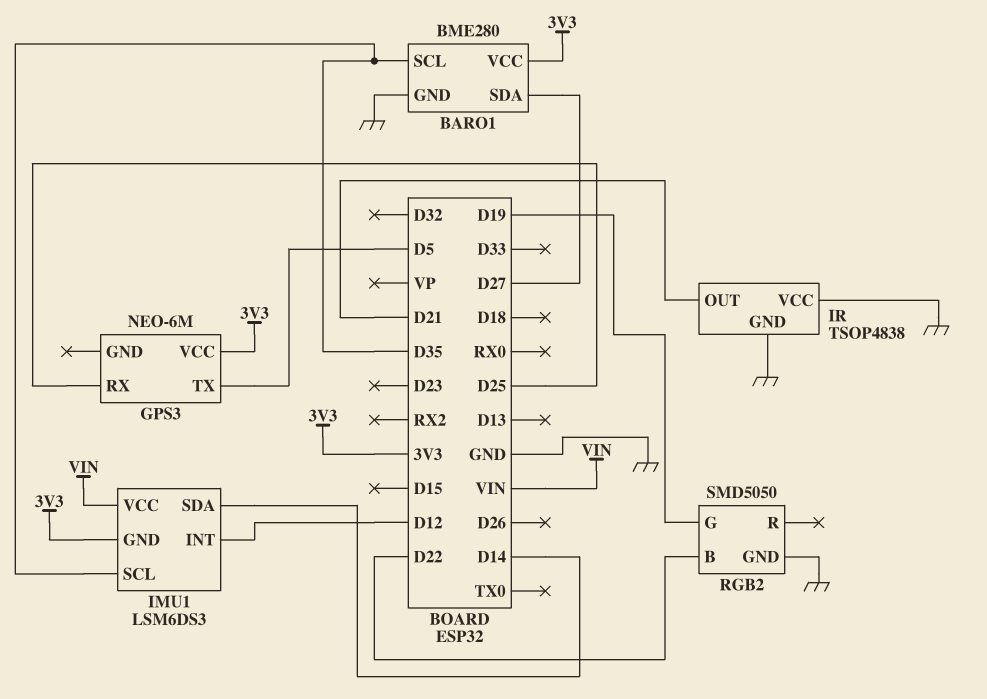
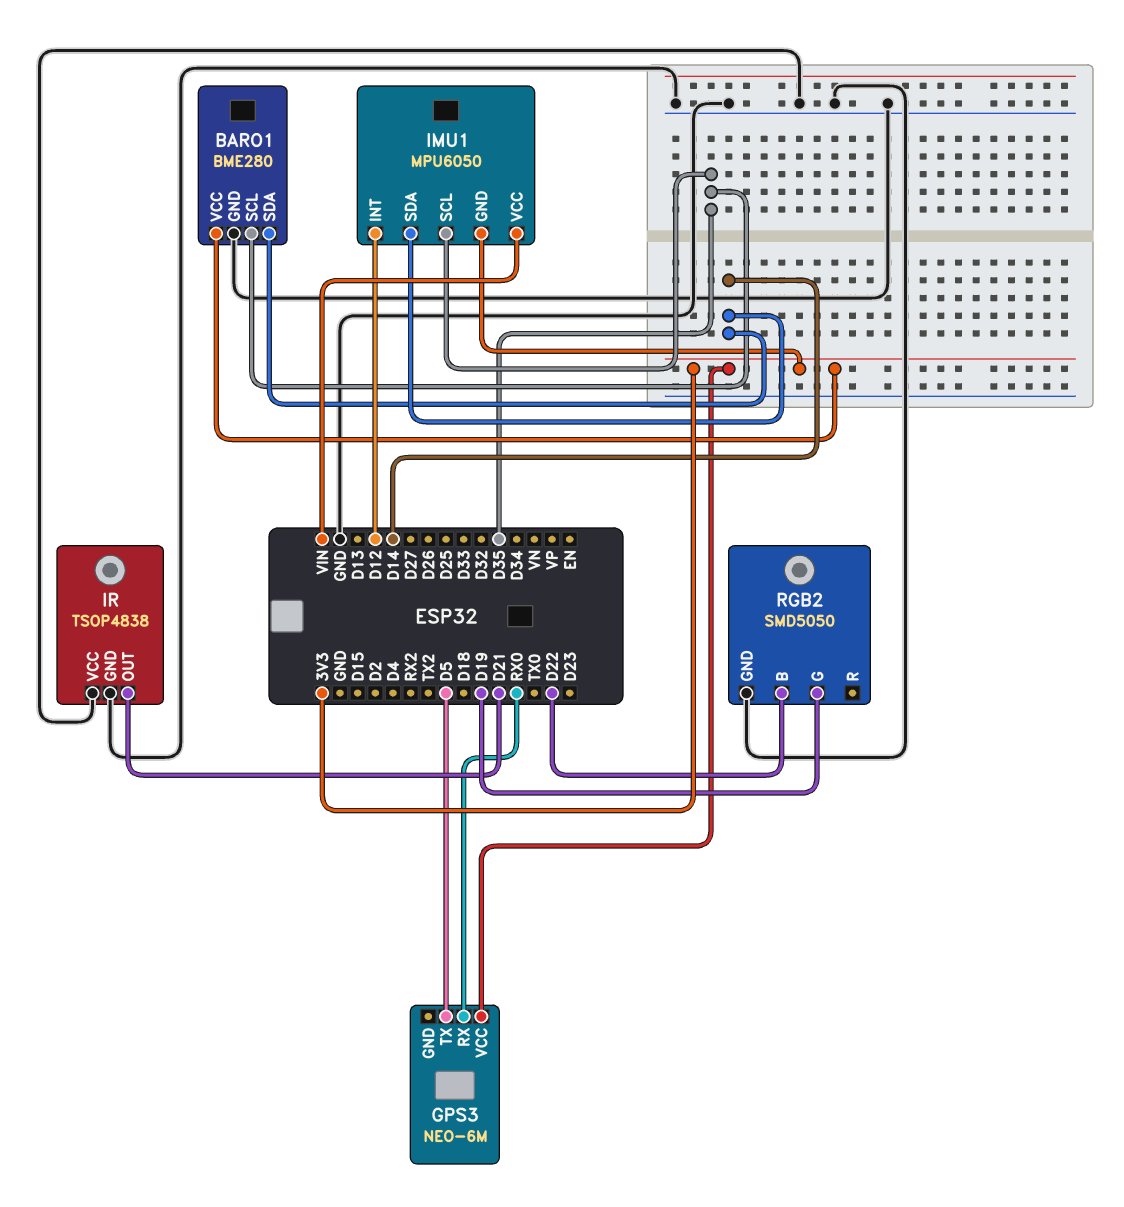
BARO1 pin SDA: D27 -> D14
GPS3 pin RX: D25 -> RX0
IMU1: LSM6DS3 -> MPU6050

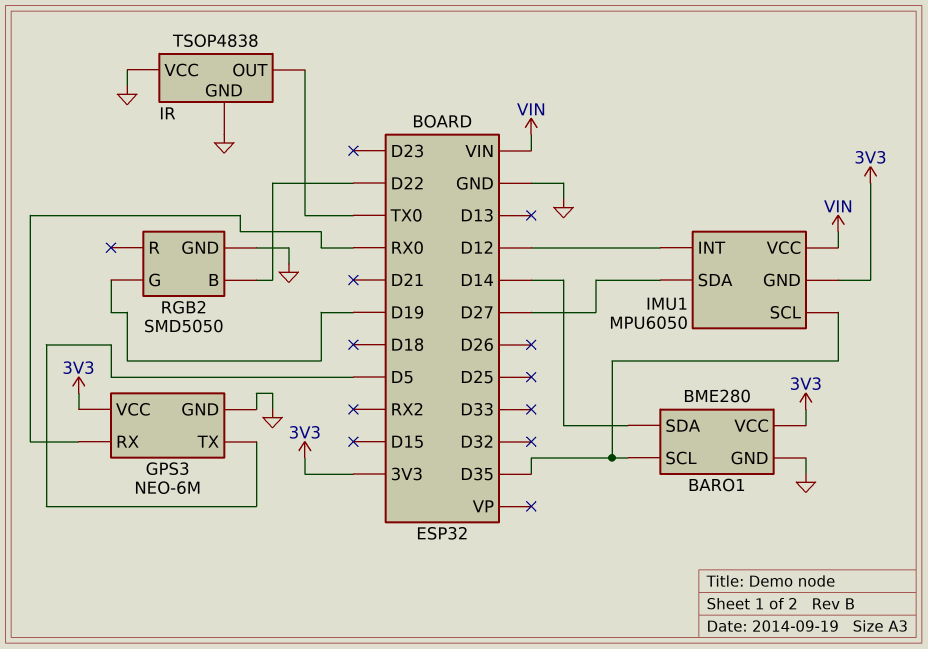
GPS3 pin GND: none -> GND
IMU1 pin SDA: D14 -> D27
IR pin OUT: D21 -> TX0

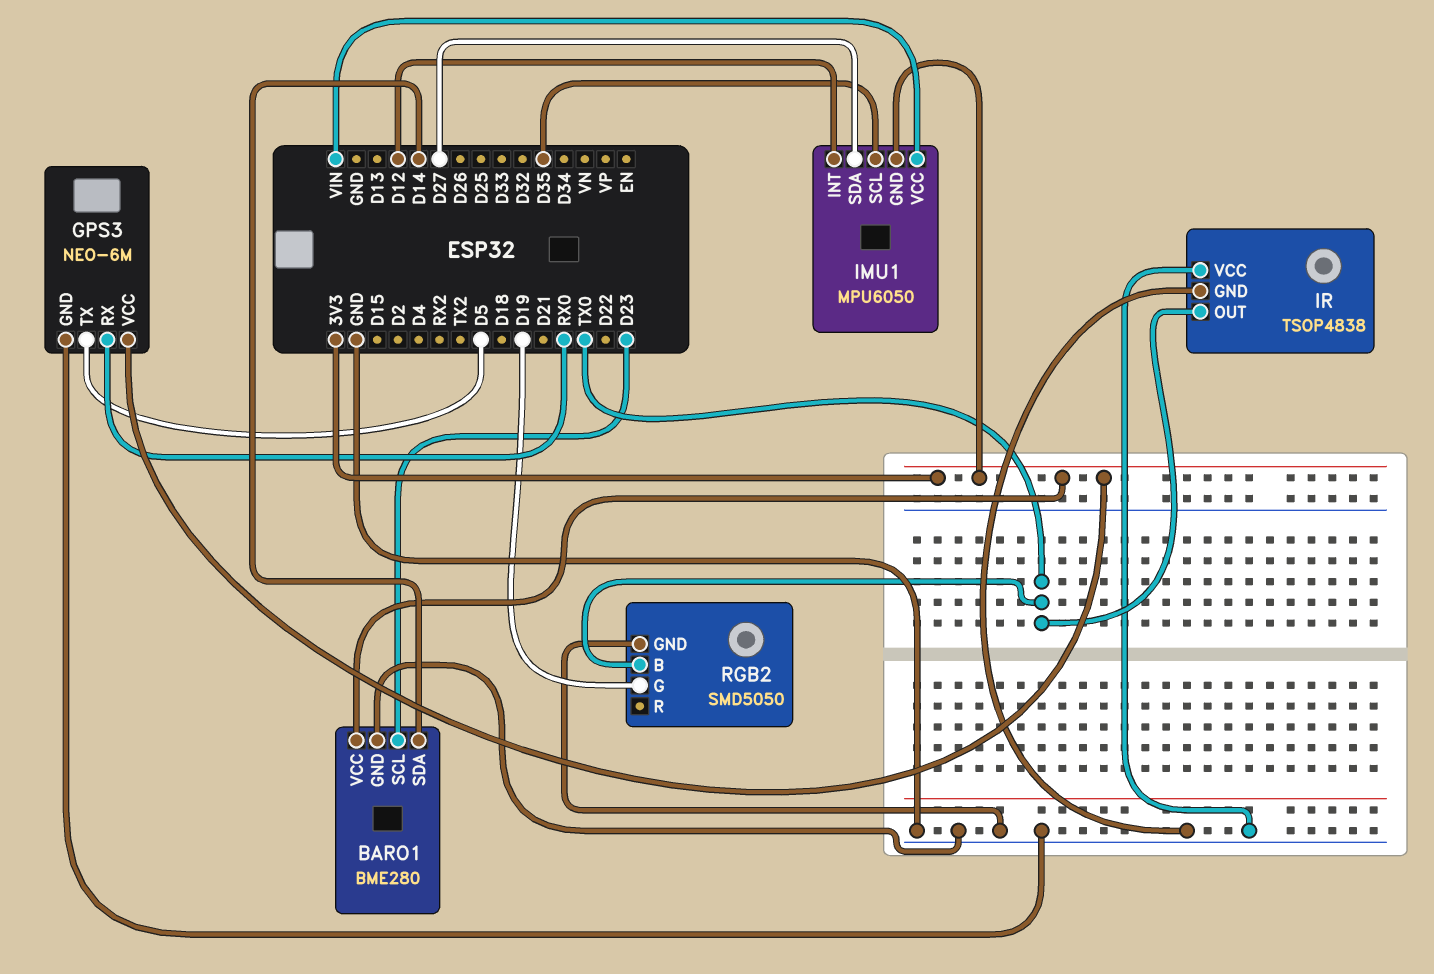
BARO1 pin SCL: D35 -> D23
RGB2 pin B: D22 -> TX0

